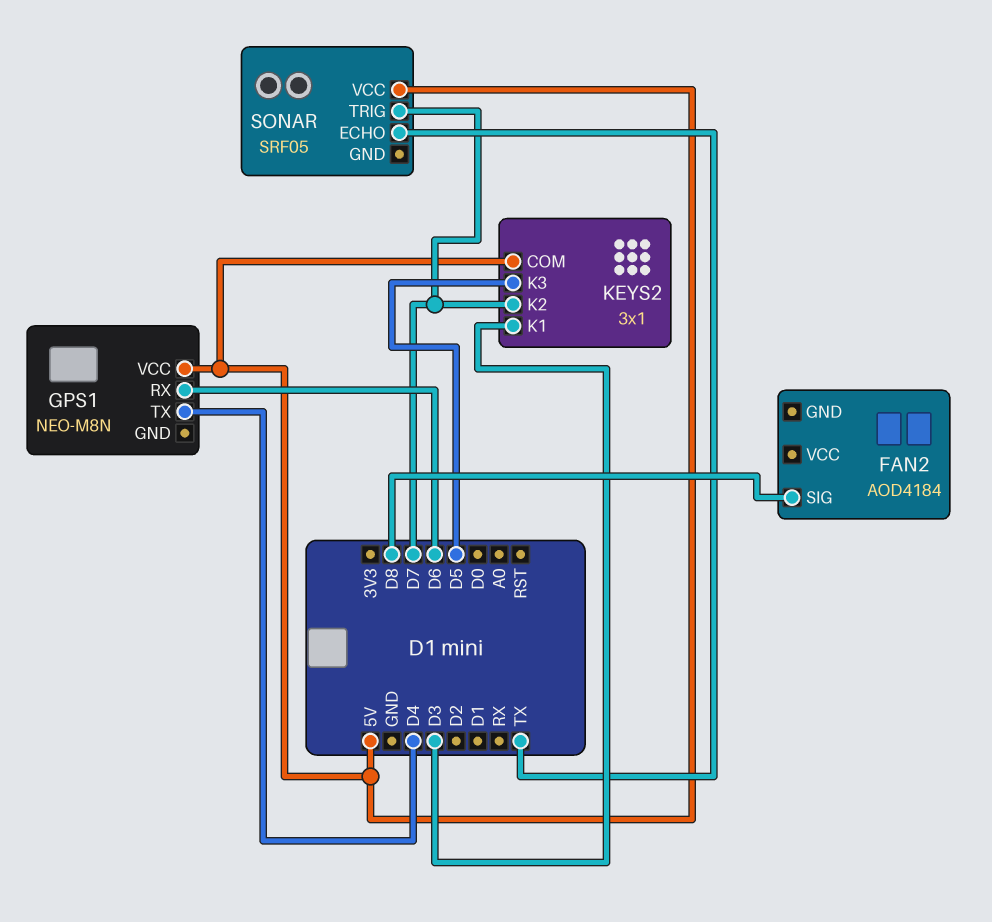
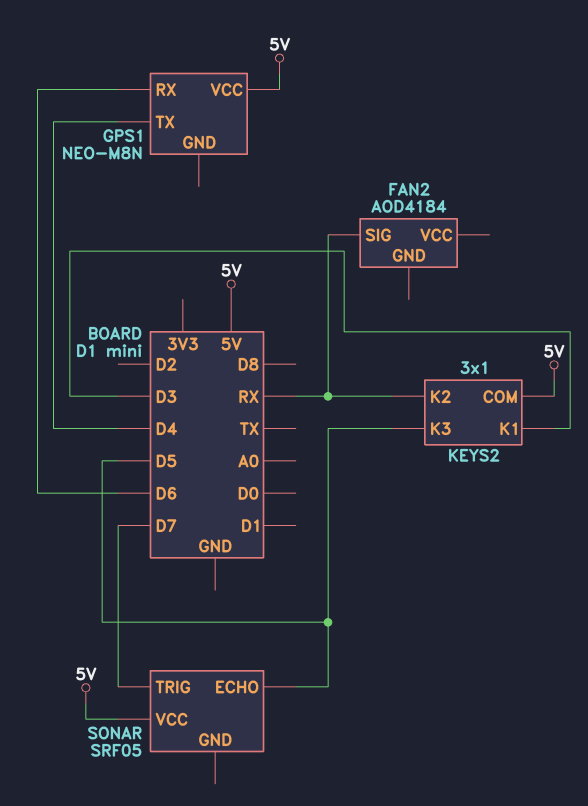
FAN2 pin SIG: D8 -> RX
KEYS2 pin K2: D7 -> RX
SONAR pin ECHO: TX -> D5

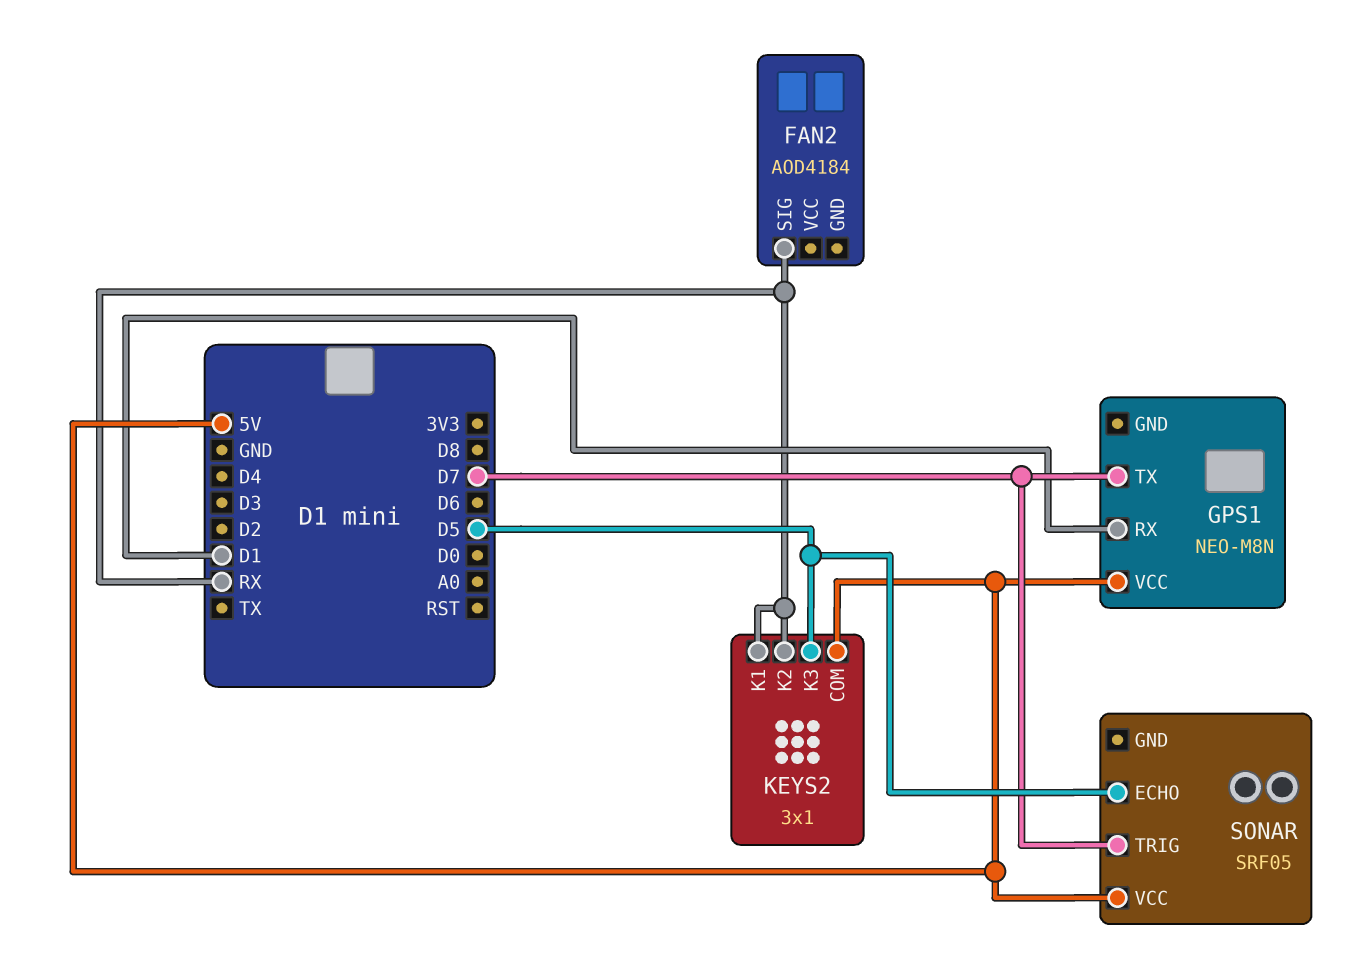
GPS1 pin RX: D6 -> D1
GPS1 pin TX: D4 -> D7
KEYS2 pin K1: D3 -> RX

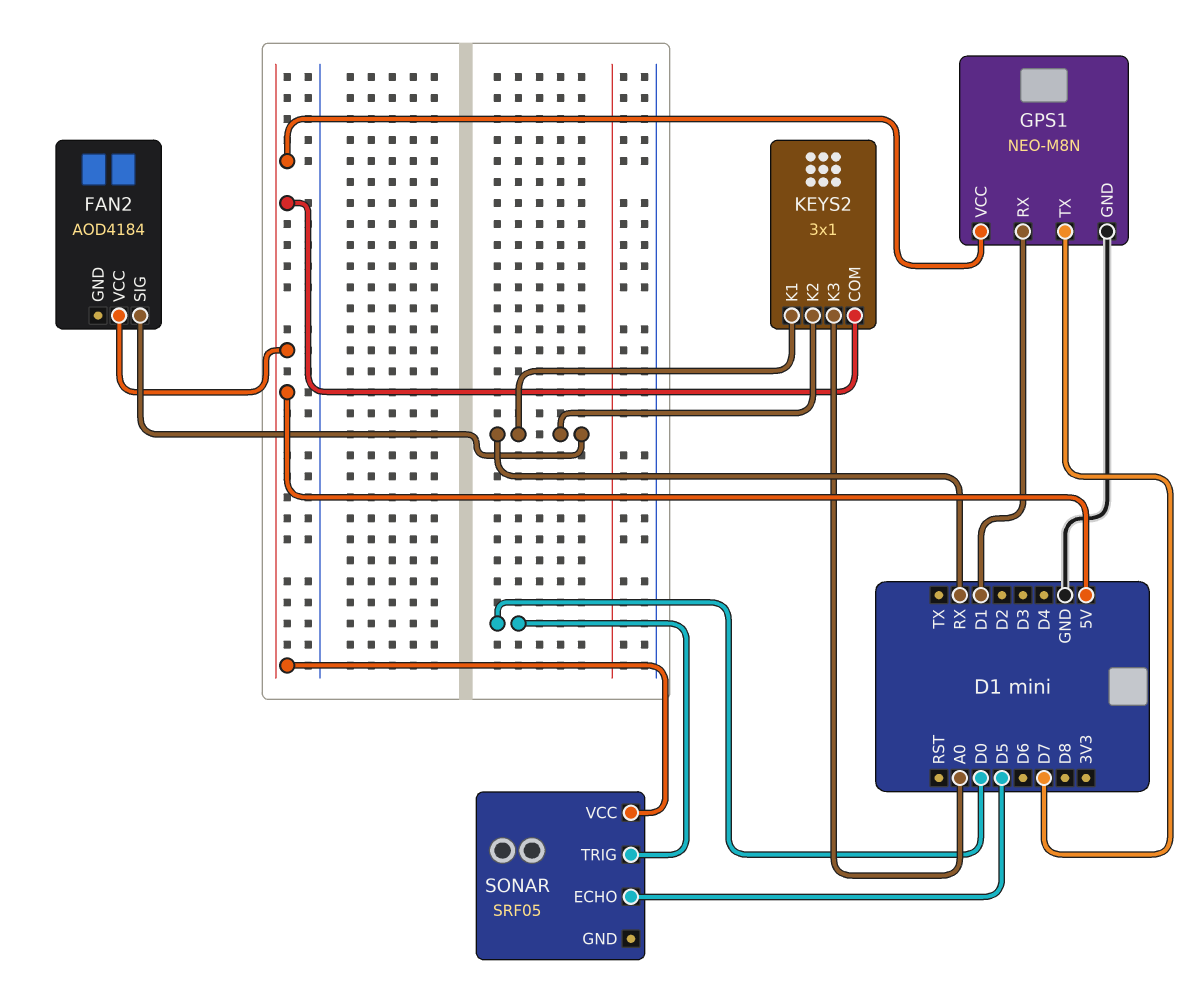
FAN2 pin VCC: none -> 5V
GPS1 pin GND: none -> GND
KEYS2 pin K3: D5 -> A0
SONAR pin TRIG: D7 -> D0

